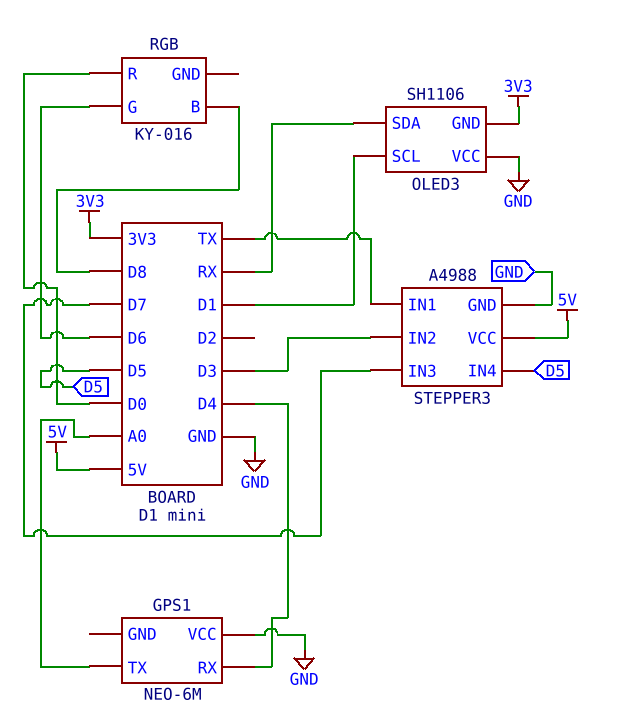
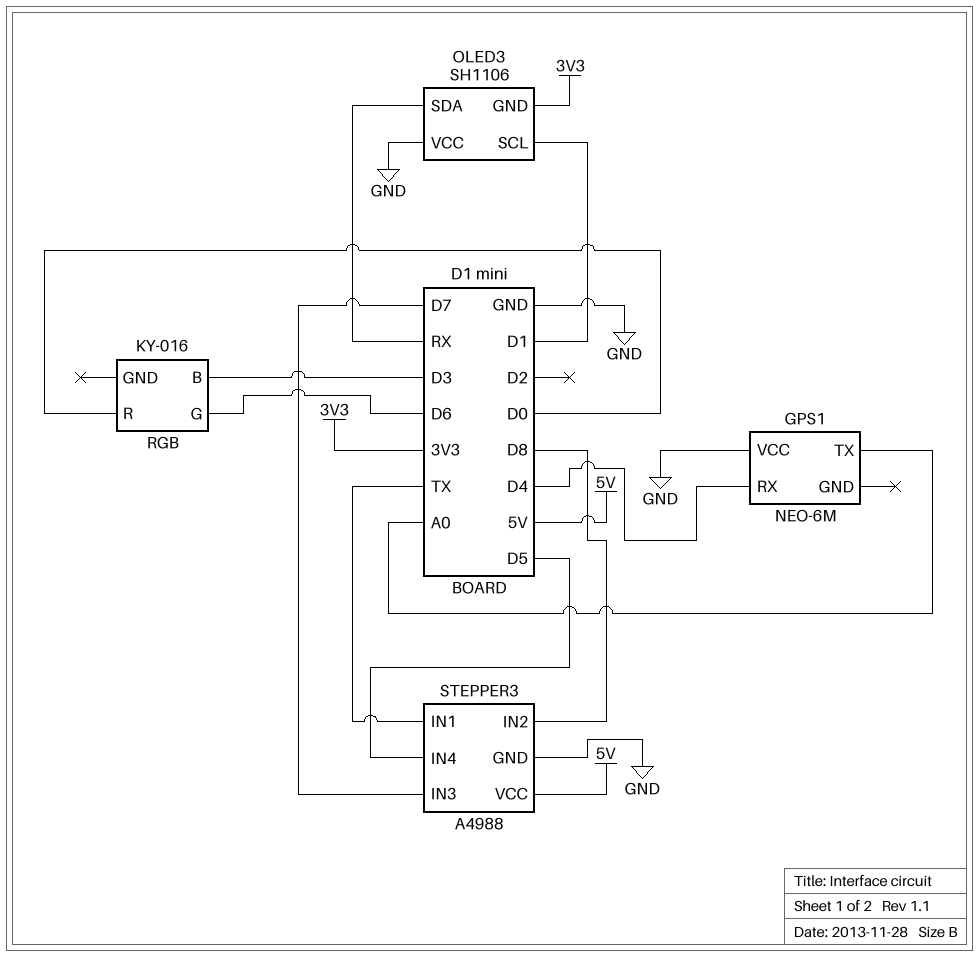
RGB pin B: D8 -> D3
STEPPER3 pin IN2: D3 -> D8

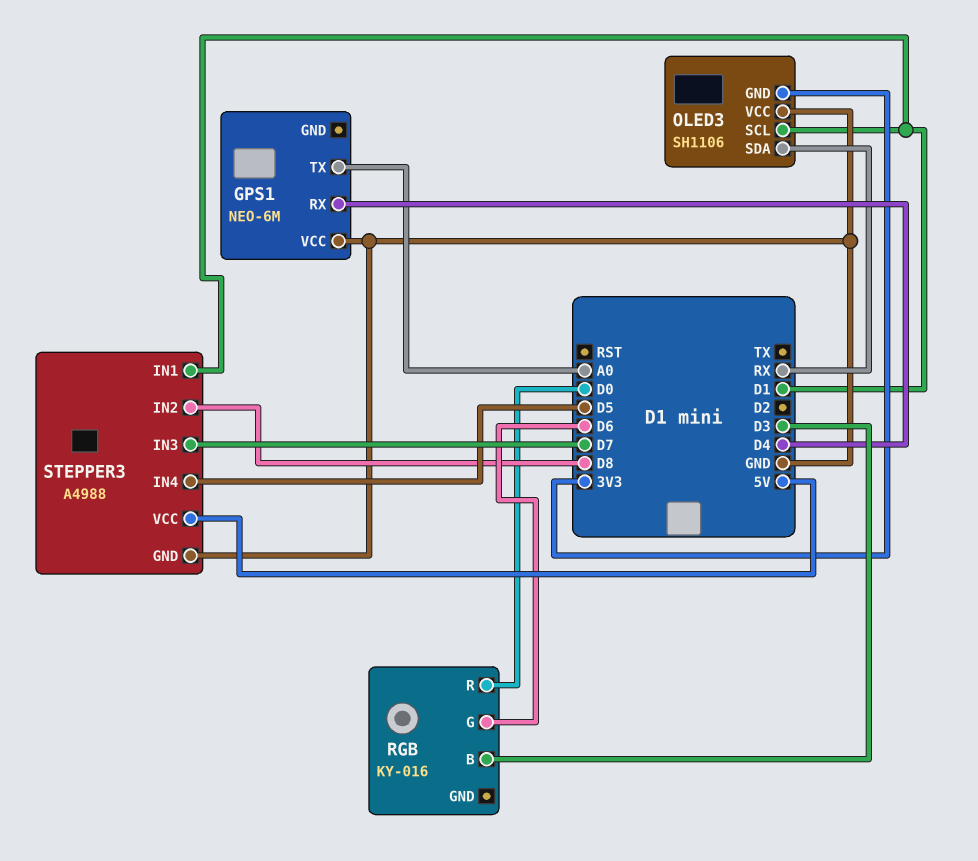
STEPPER3 pin IN1: TX -> D1

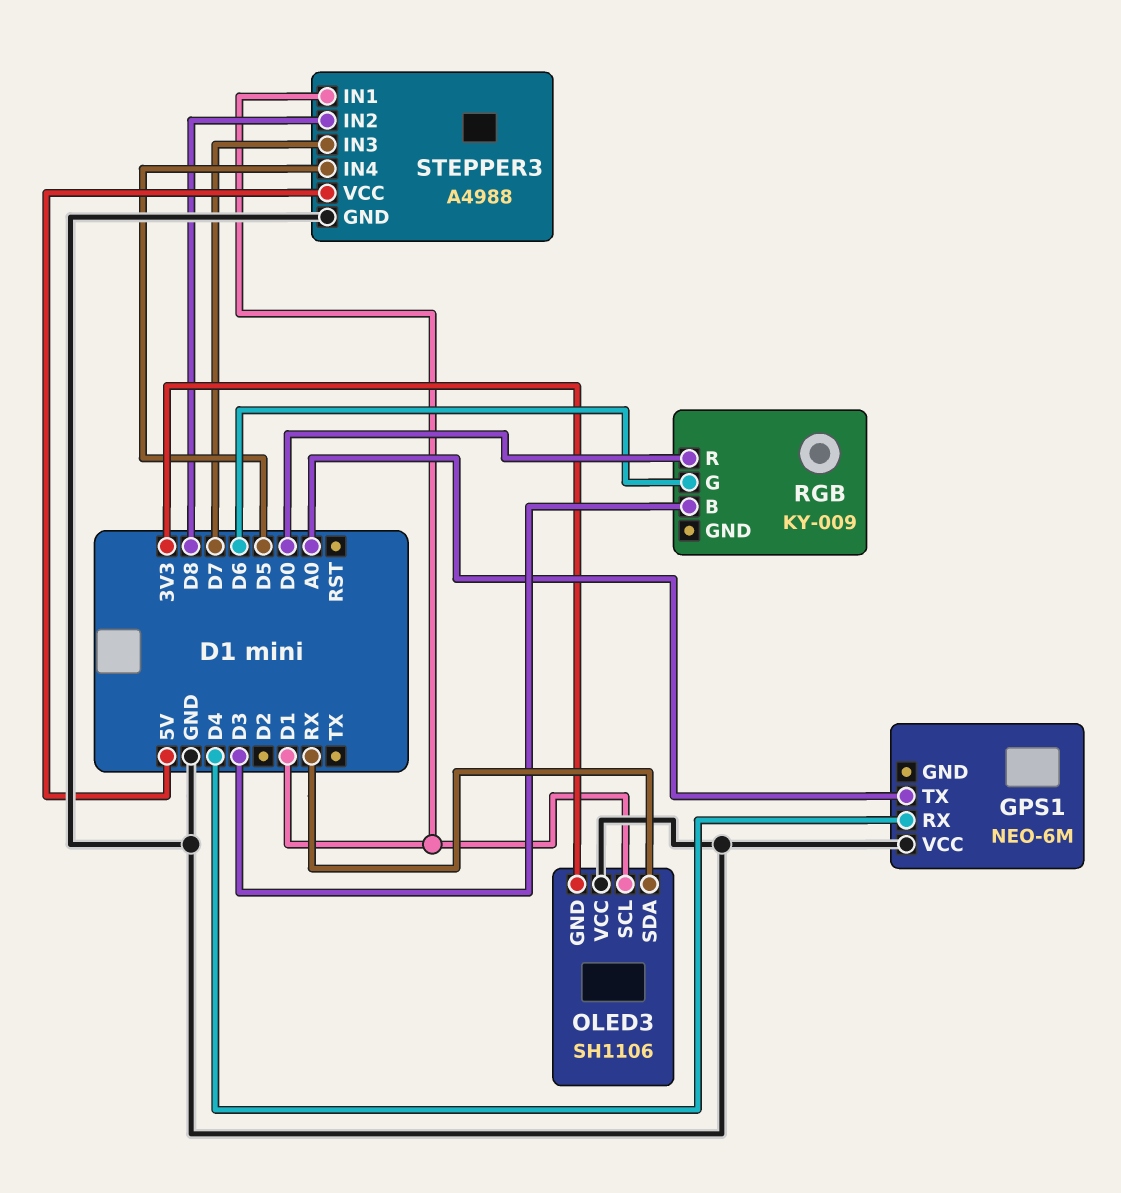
RGB: KY-016 -> KY-009

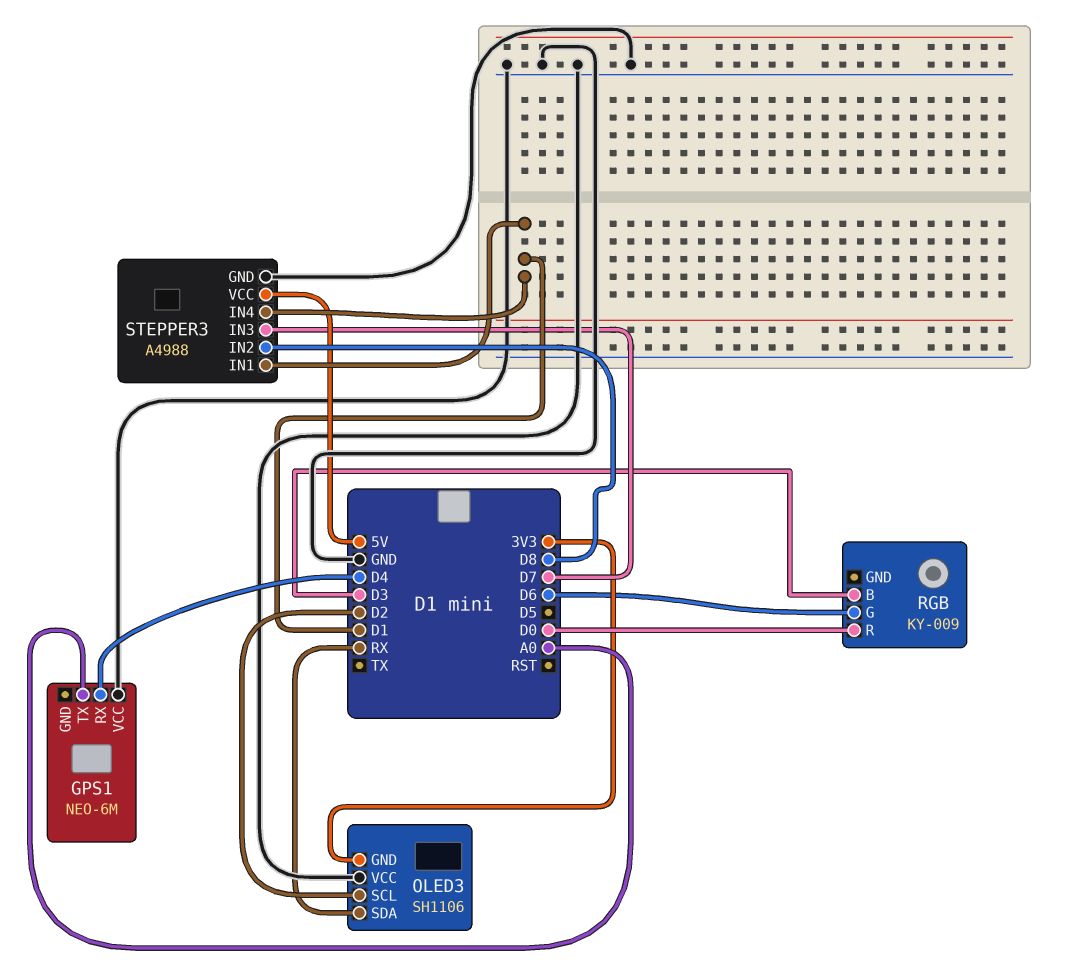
OLED3 pin SCL: D1 -> D2
STEPPER3 pin IN4: D5 -> D1

